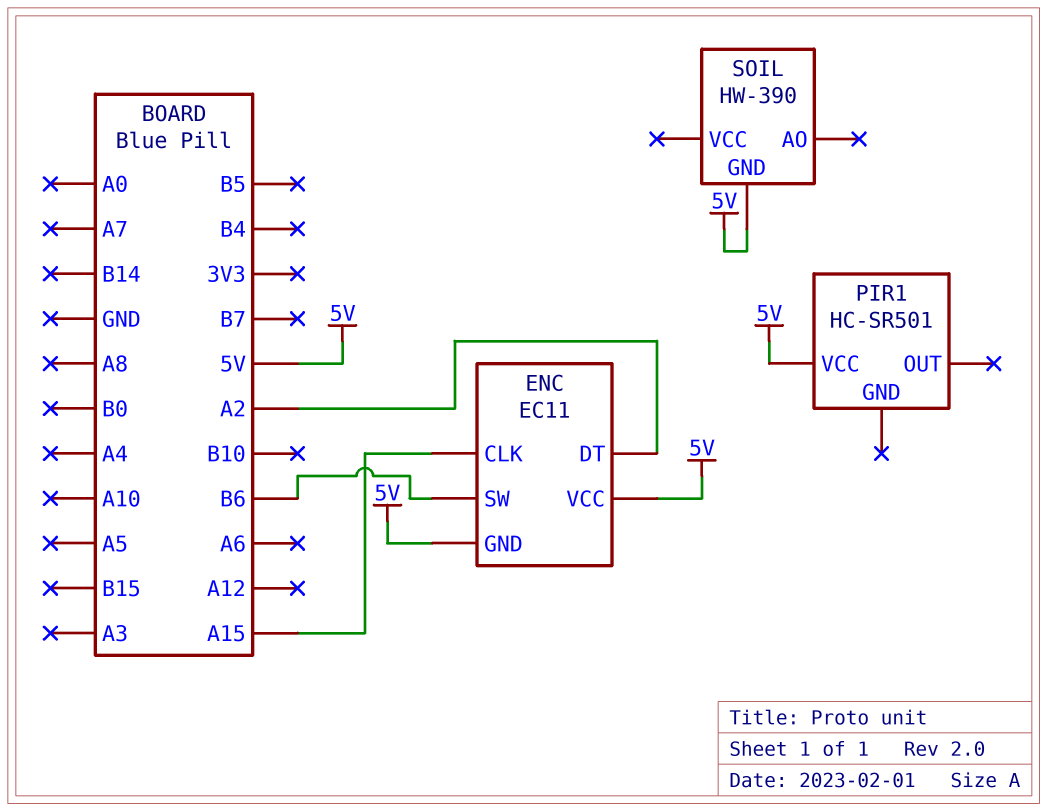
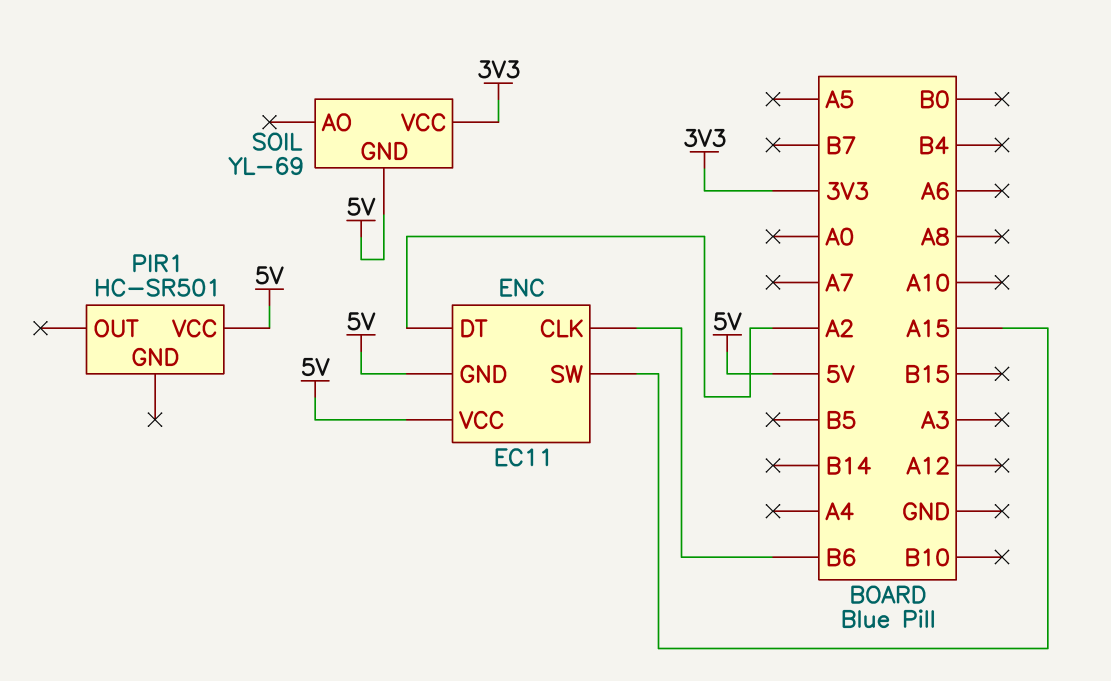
ENC pin CLK: A15 -> B6
ENC pin SW: B6 -> A15
SOIL: HW-390 -> YL-69
SOIL pin VCC: none -> 3V3

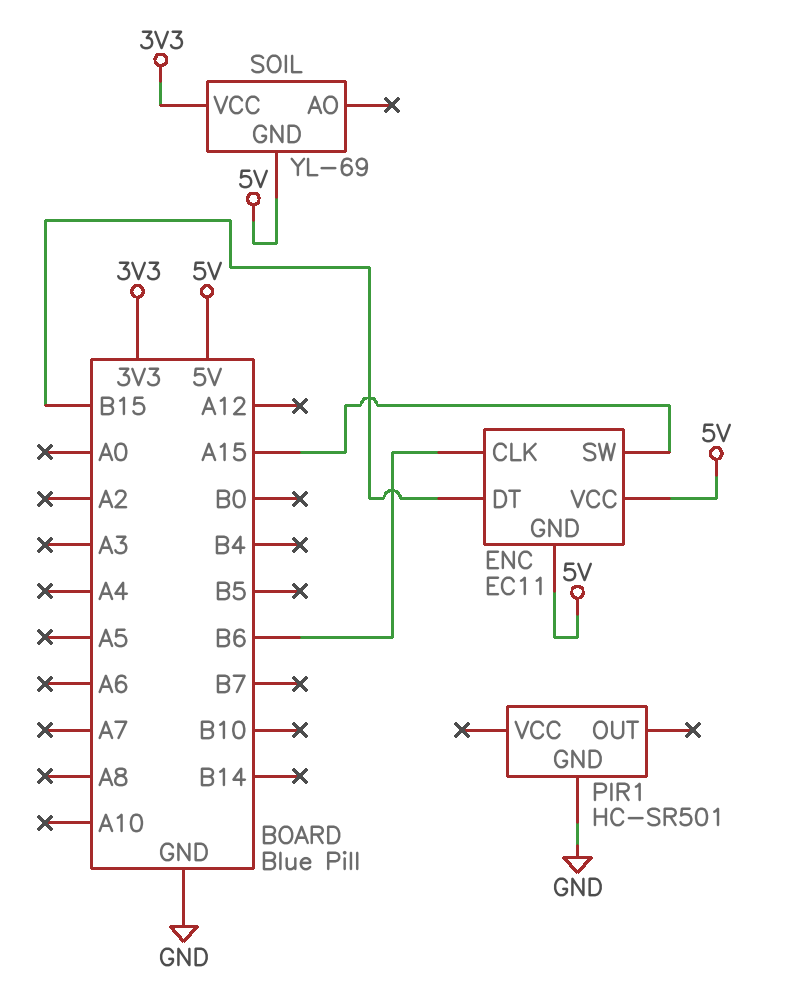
ENC pin DT: A2 -> B15
PIR1 pin GND: none -> GND
PIR1 pin VCC: 5V -> none

